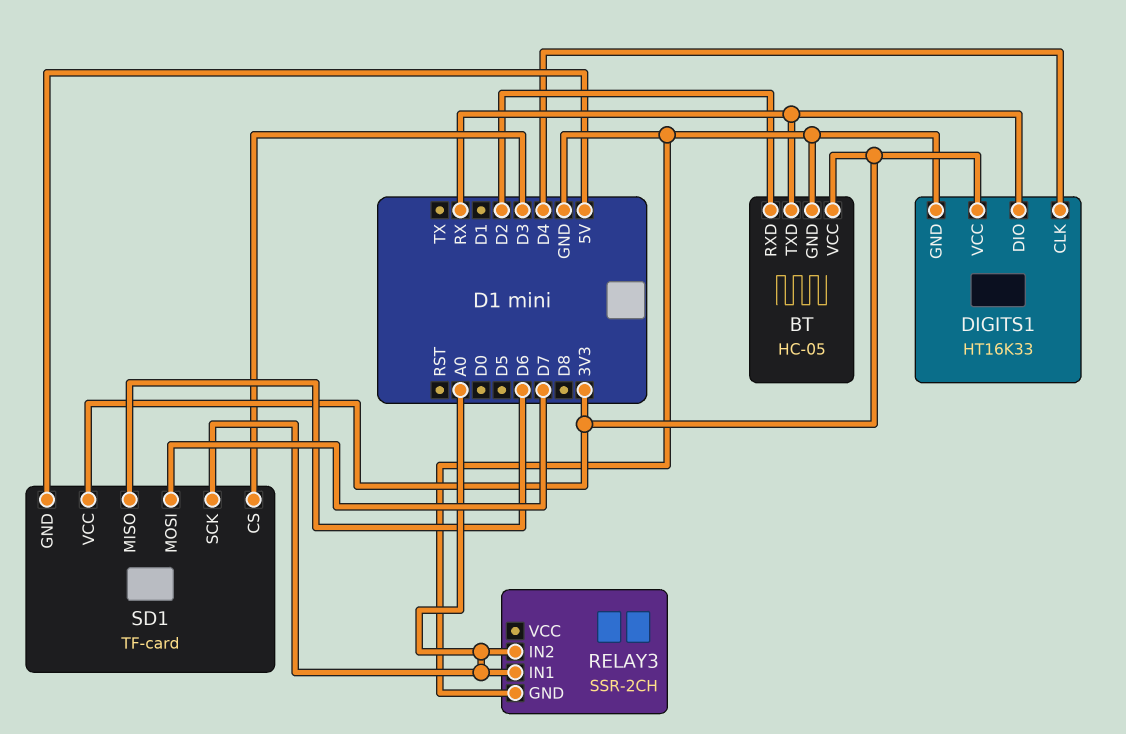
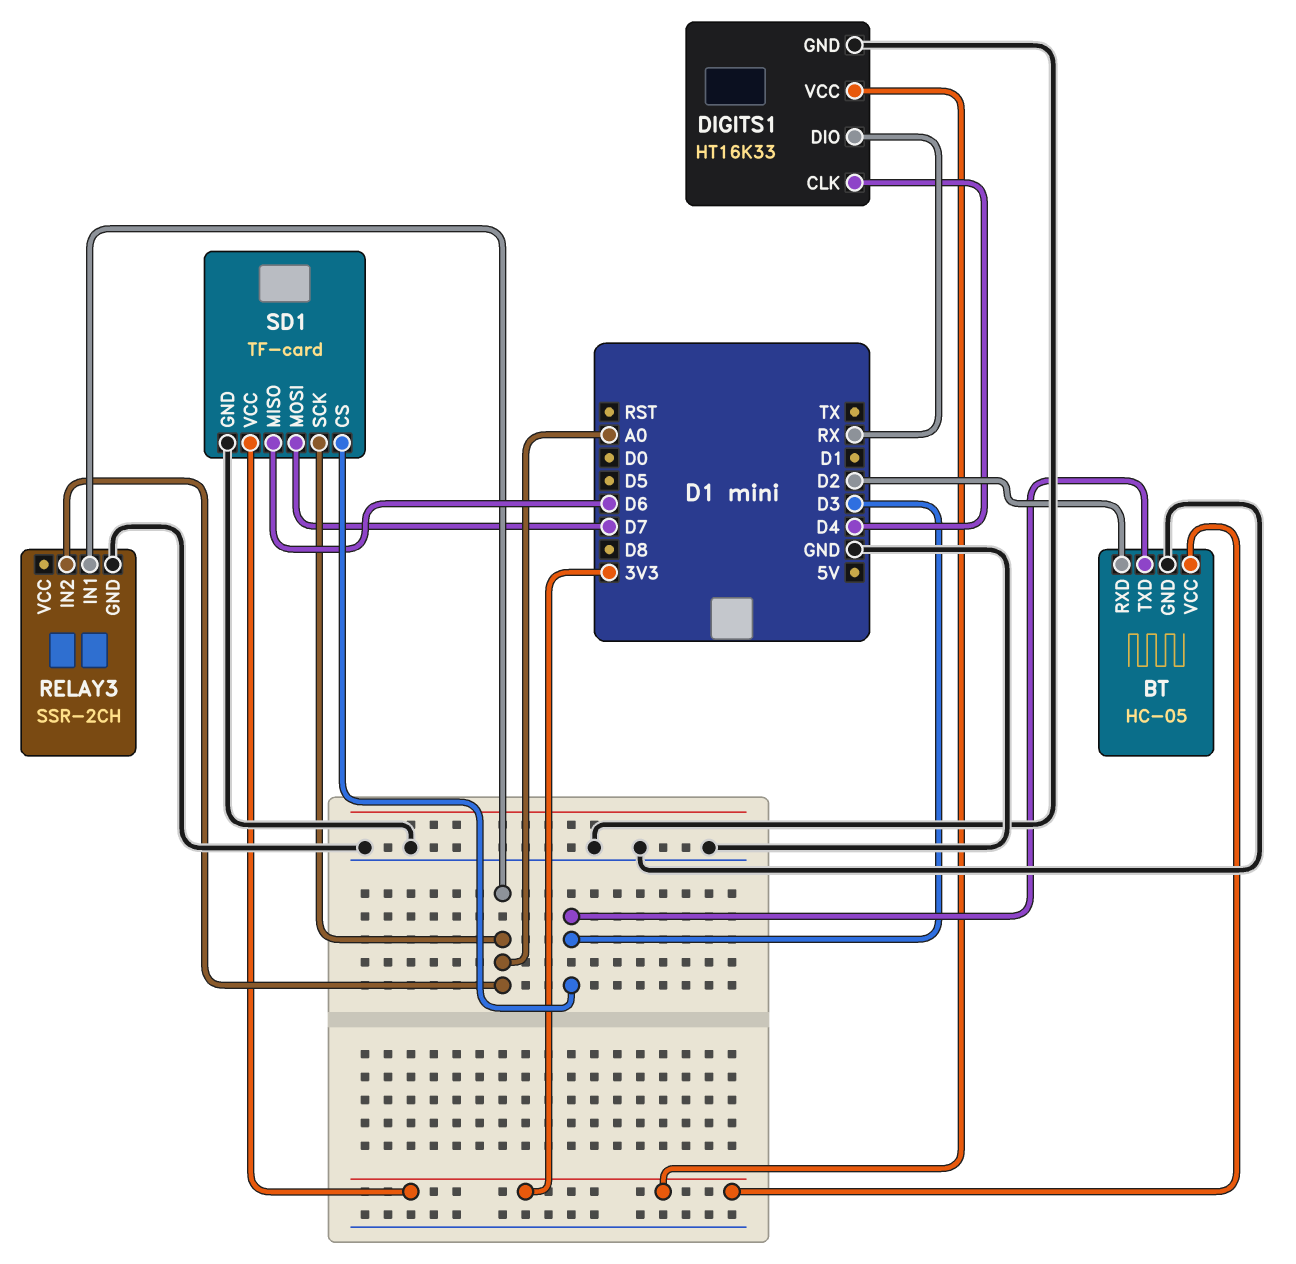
BT pin TXD: RX -> D3
SD1 pin GND: 5V -> GND

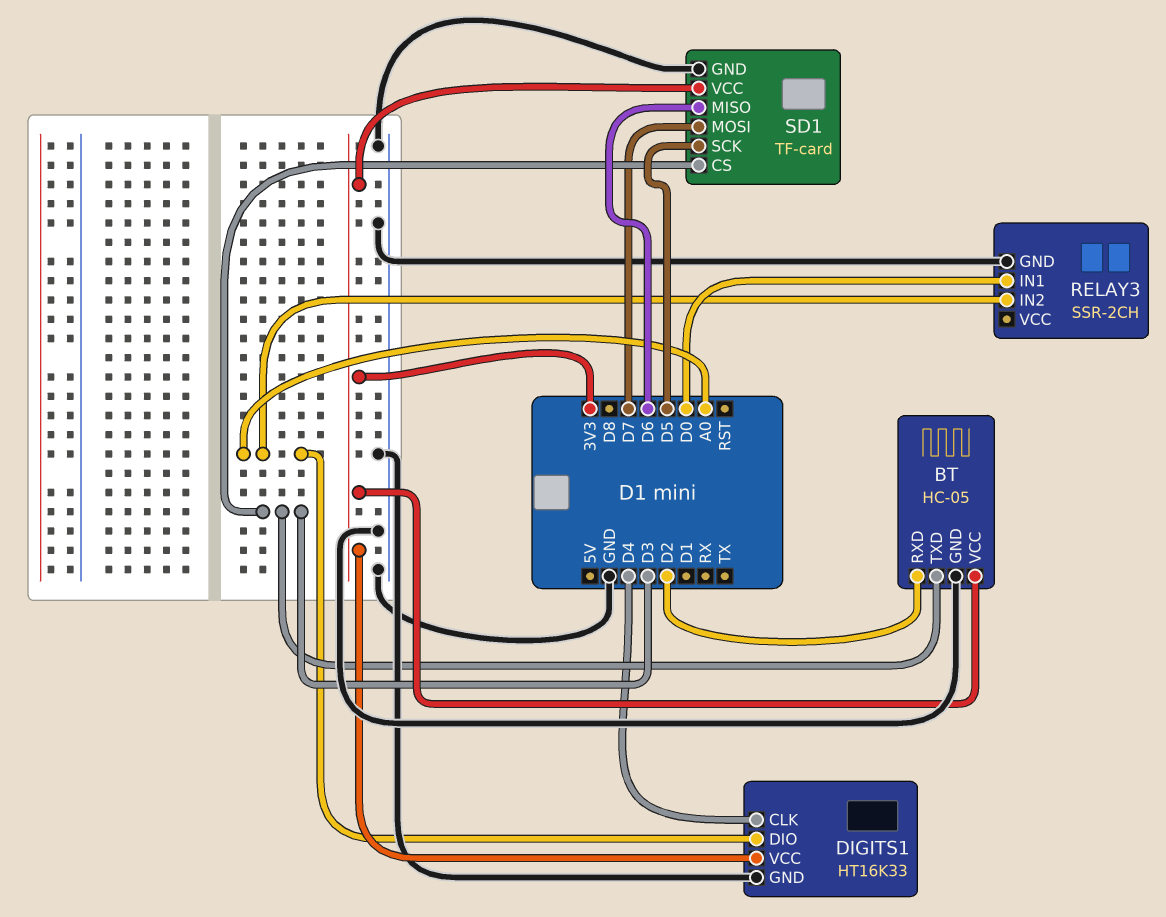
DIGITS1 pin DIO: RX -> A0
RELAY3 pin IN1: A0 -> D0
SD1 pin SCK: A0 -> D5

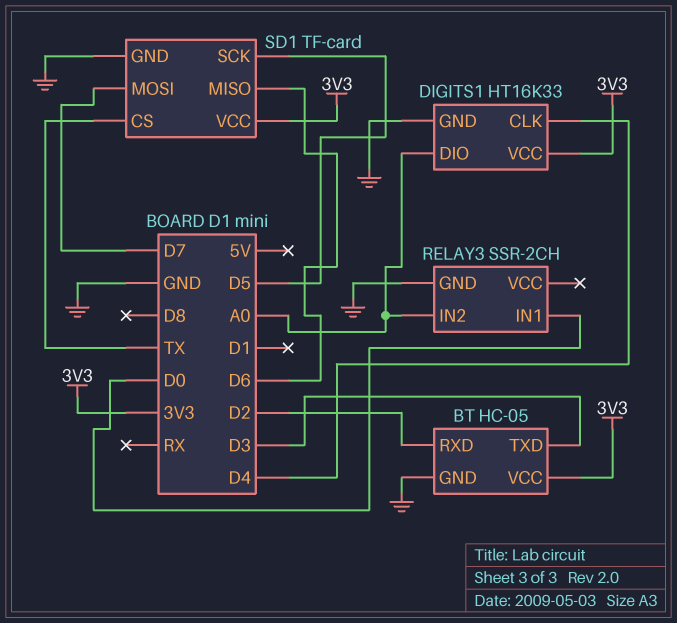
SD1 pin CS: D3 -> TX

